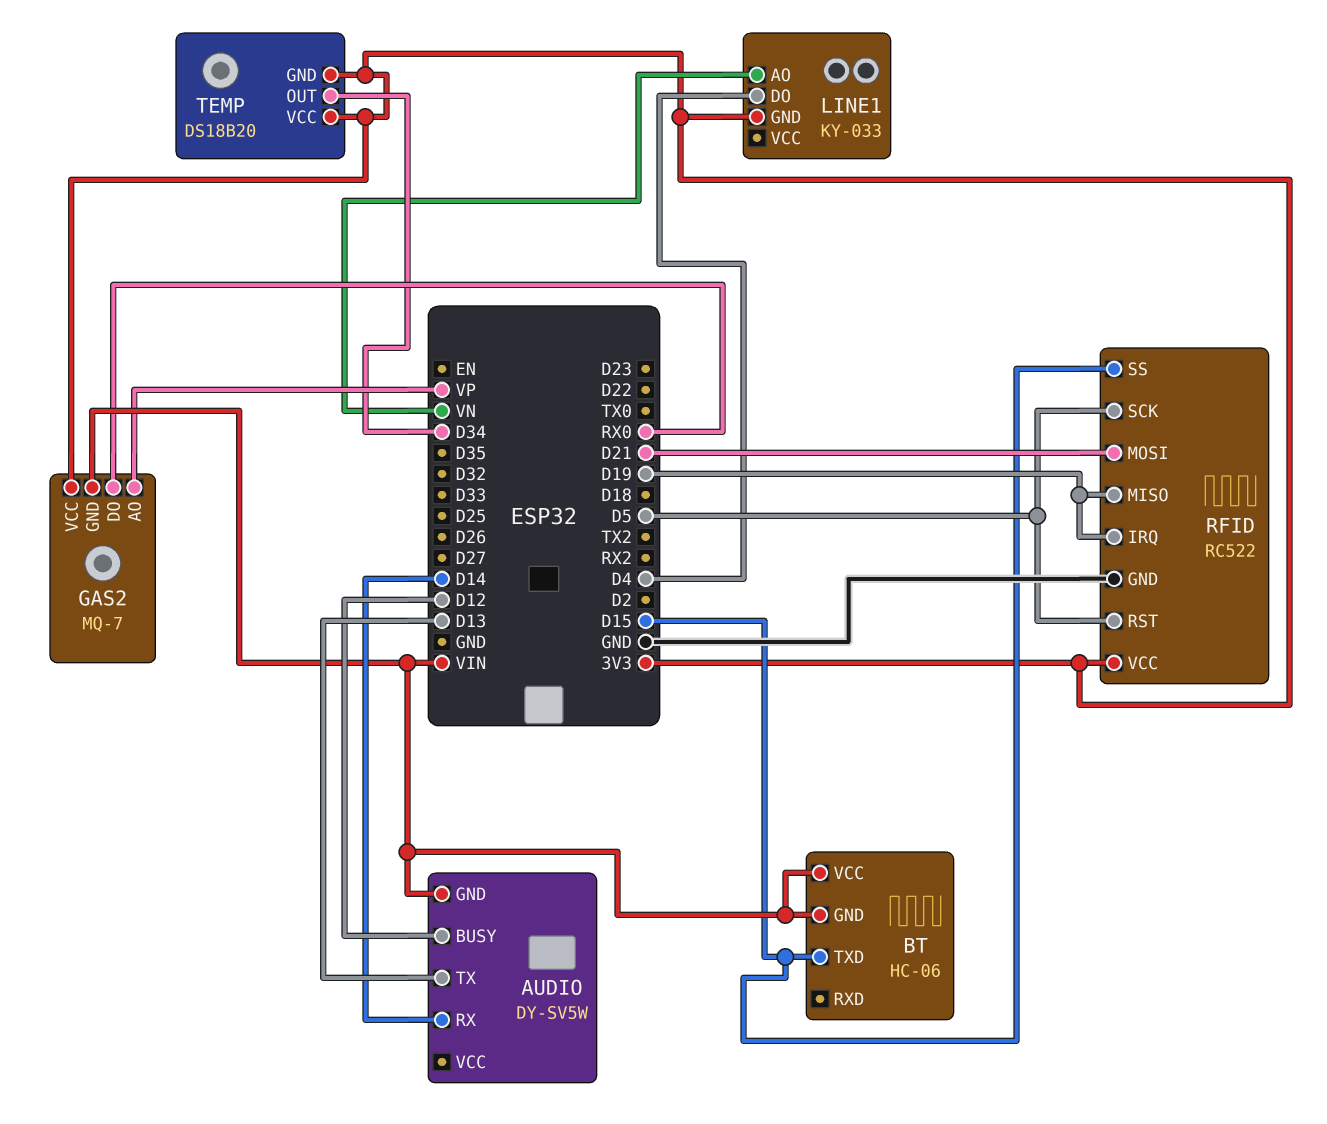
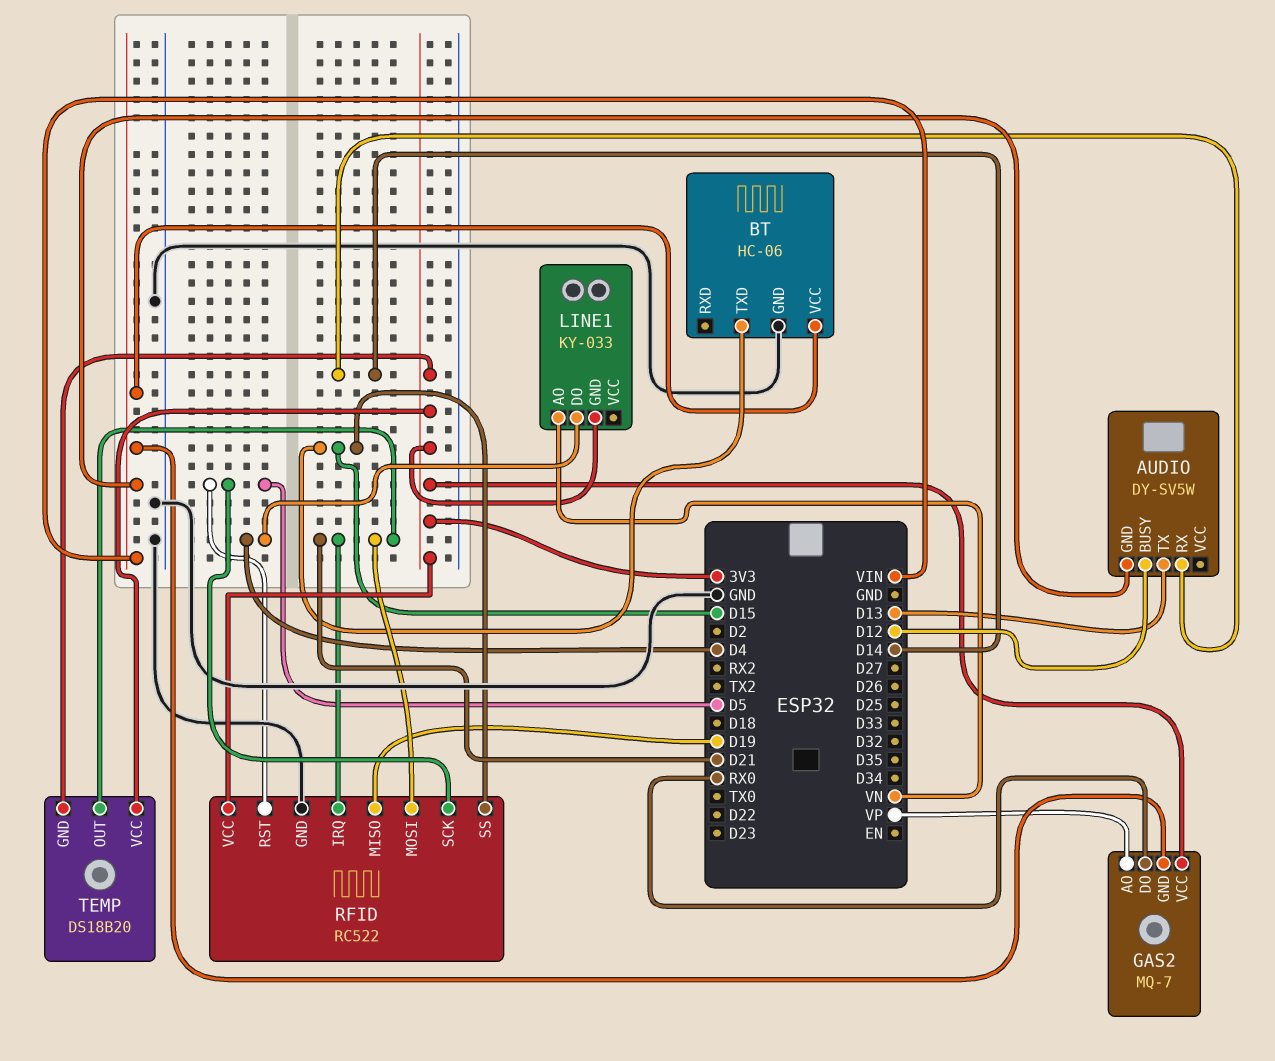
BT pin GND: VIN -> GND
RFID pin IRQ: D19 -> D21
TEMP pin OUT: D34 -> D21

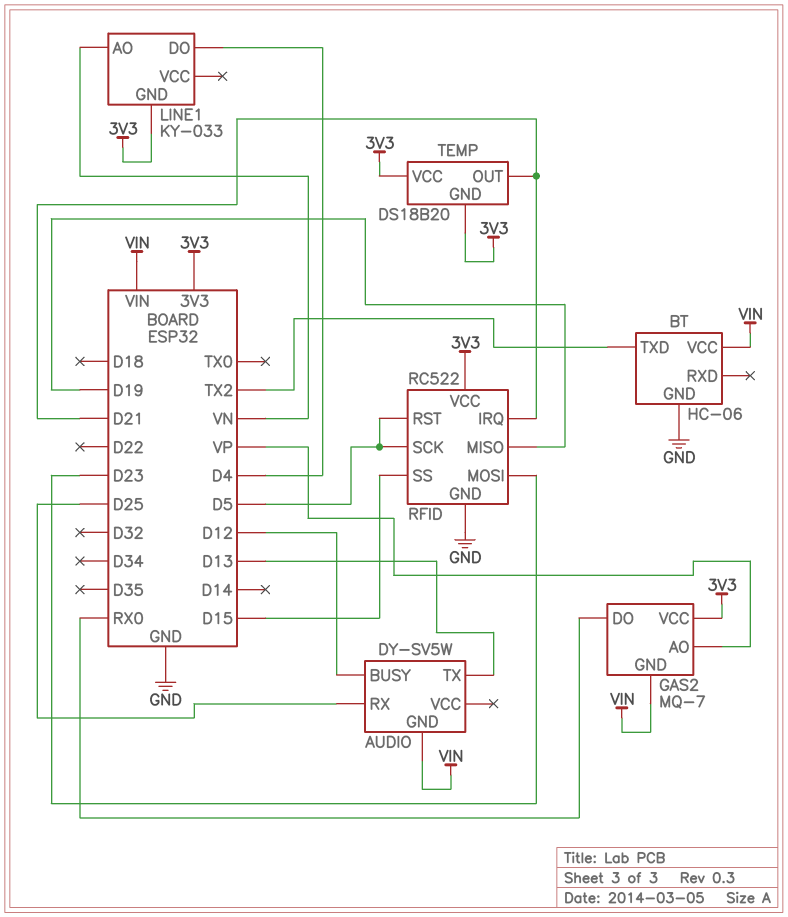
AUDIO pin RX: D14 -> D25
BT pin TXD: D15 -> TX2
RFID pin MOSI: D21 -> D23

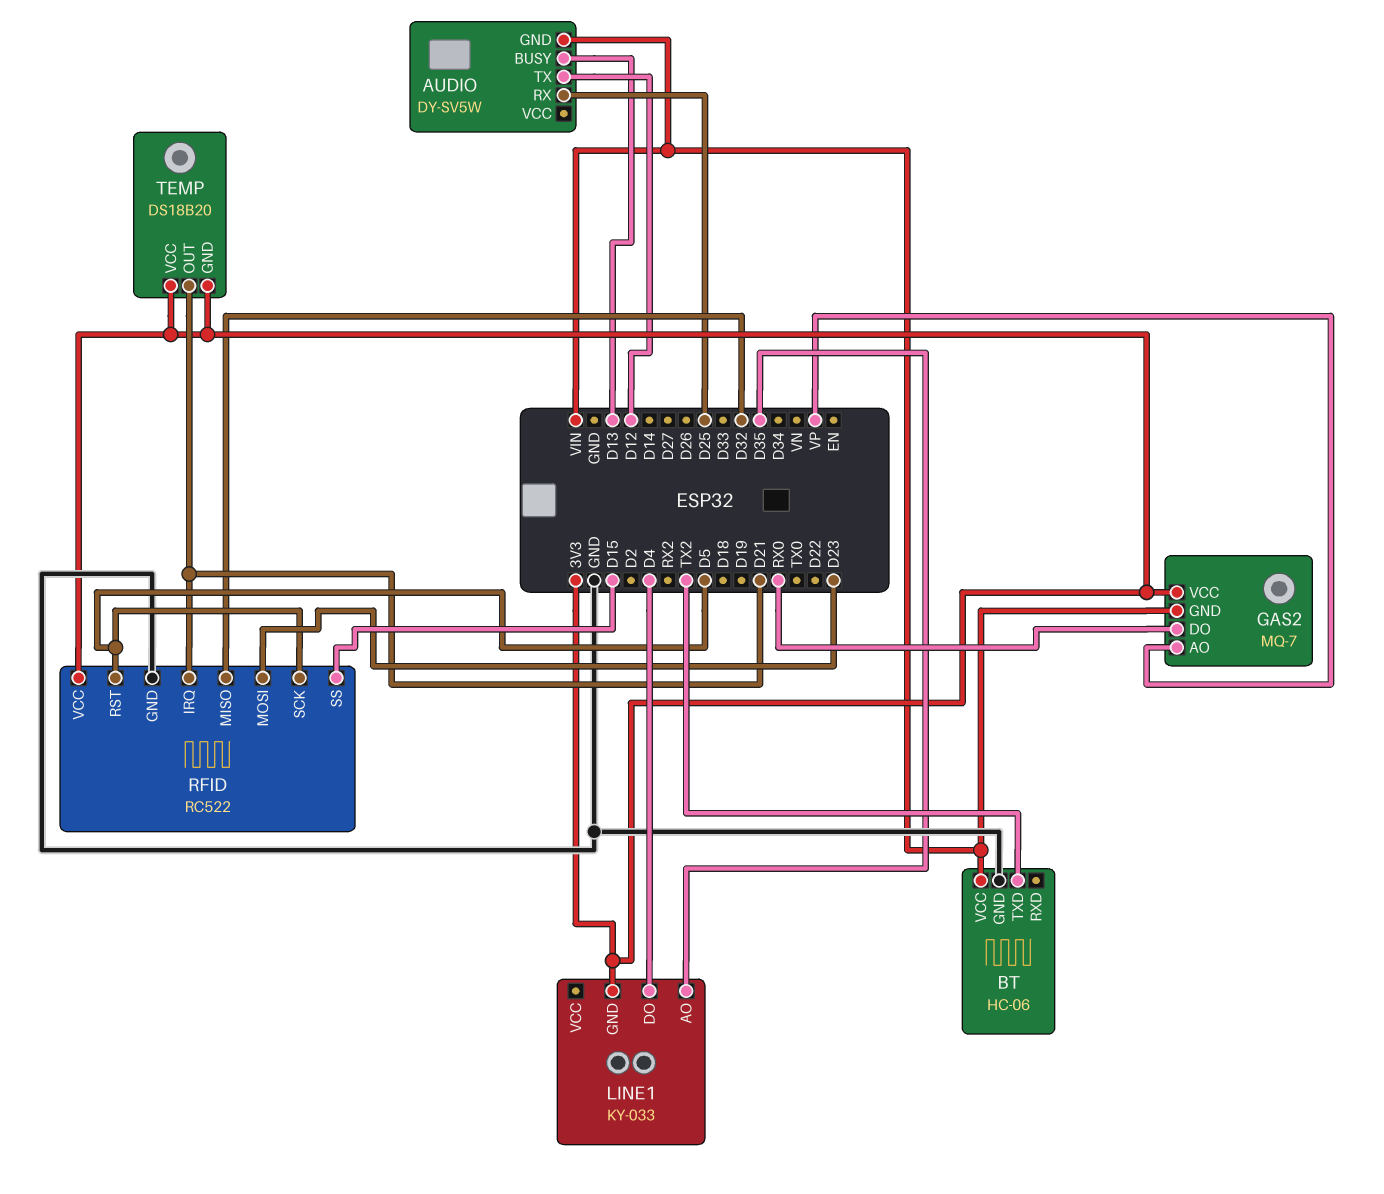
AUDIO pin BUSY: D12 -> D13
AUDIO pin TX: D13 -> D12
LINE1 pin AO: VN -> D35
RFID pin MISO: D19 -> D32

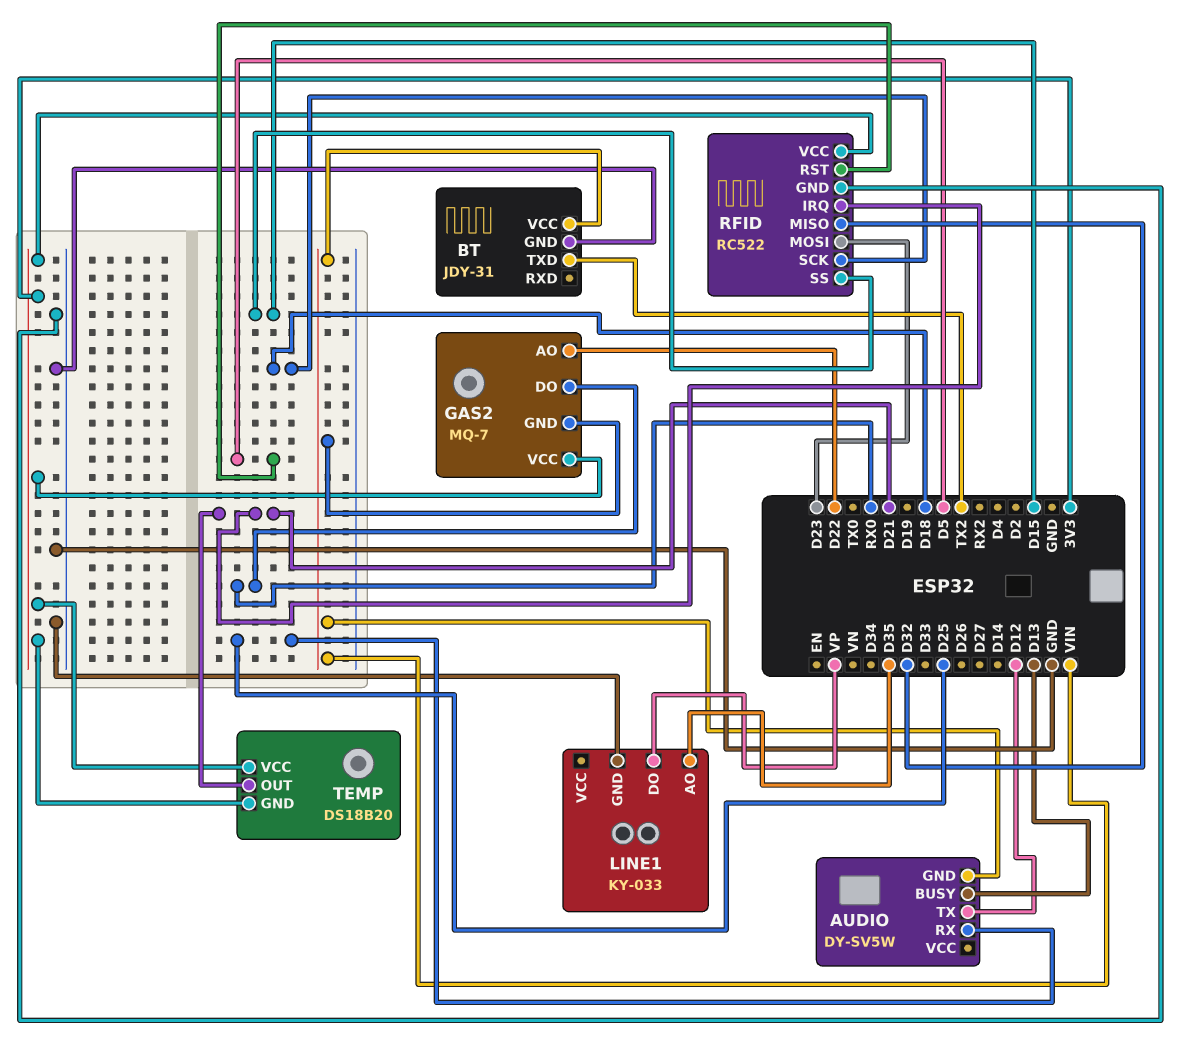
BT: HC-06 -> JDY-31
GAS2 pin AO: VP -> D22
LINE1 pin DO: D4 -> VP
LINE1 pin GND: 3V3 -> GND
RFID pin SCK: D5 -> D18

